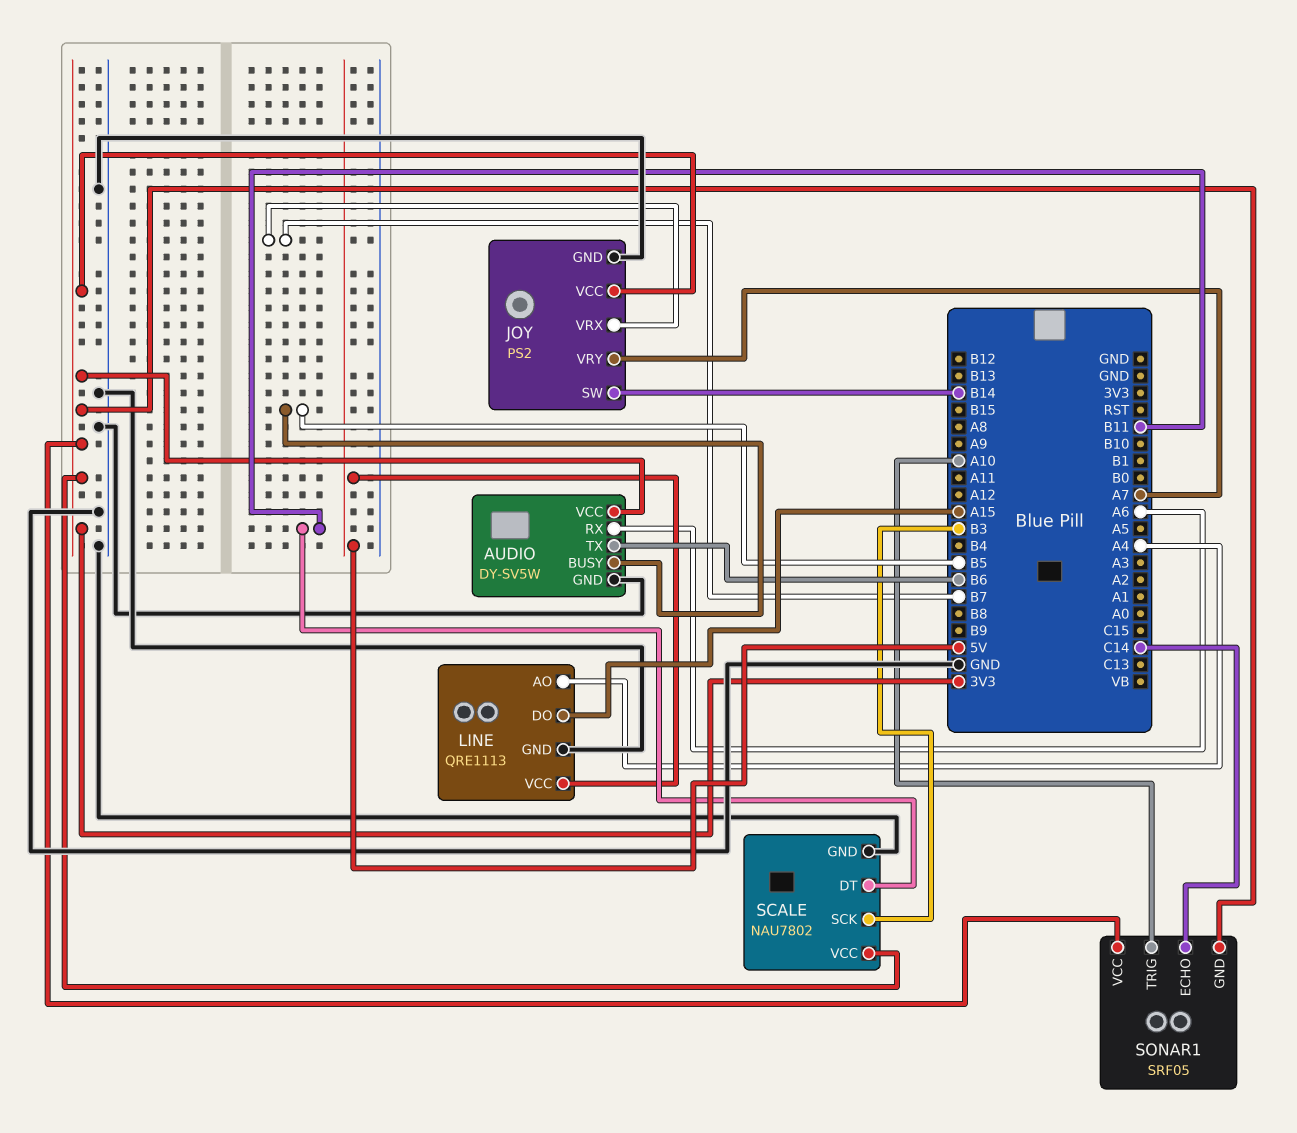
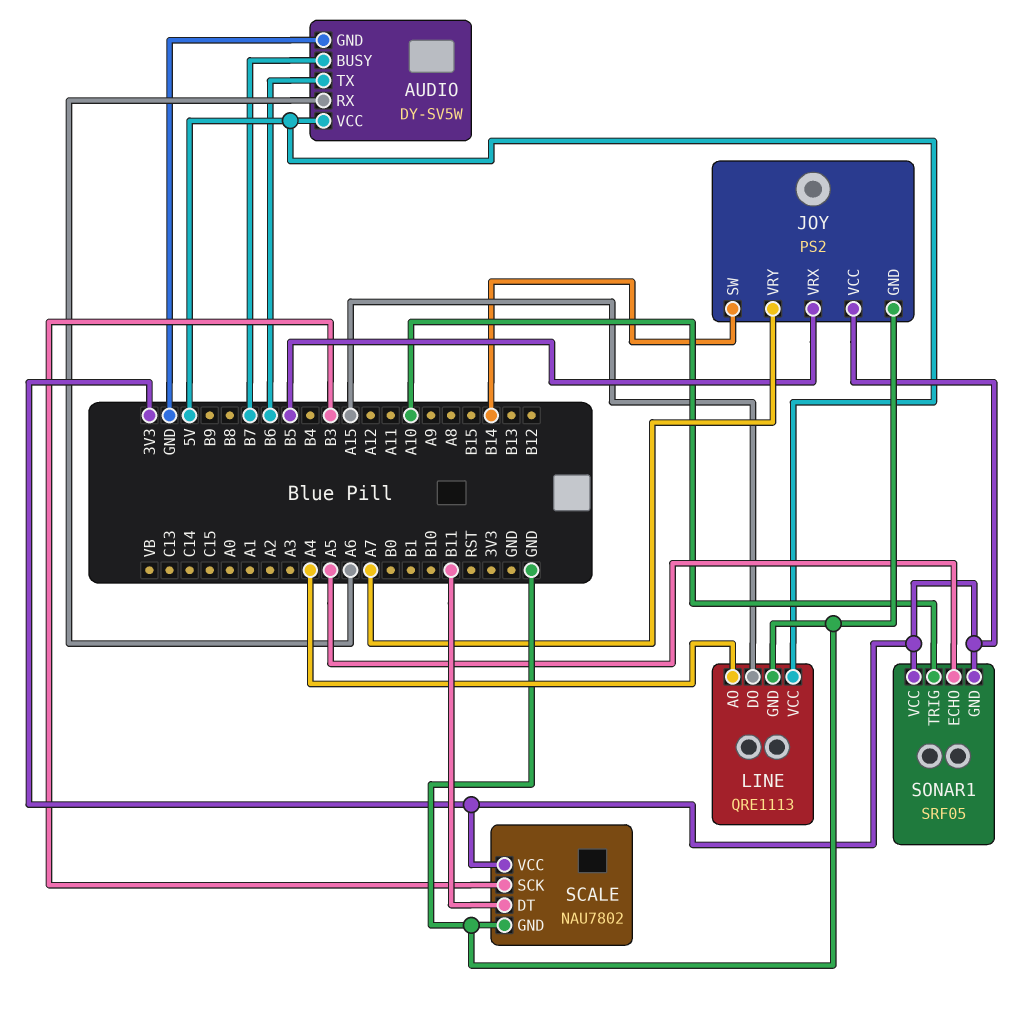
AUDIO pin BUSY: B5 -> B7
AUDIO pin VCC: 3V3 -> 5V
JOY pin VRX: B7 -> B5
SONAR1 pin ECHO: C14 -> A5

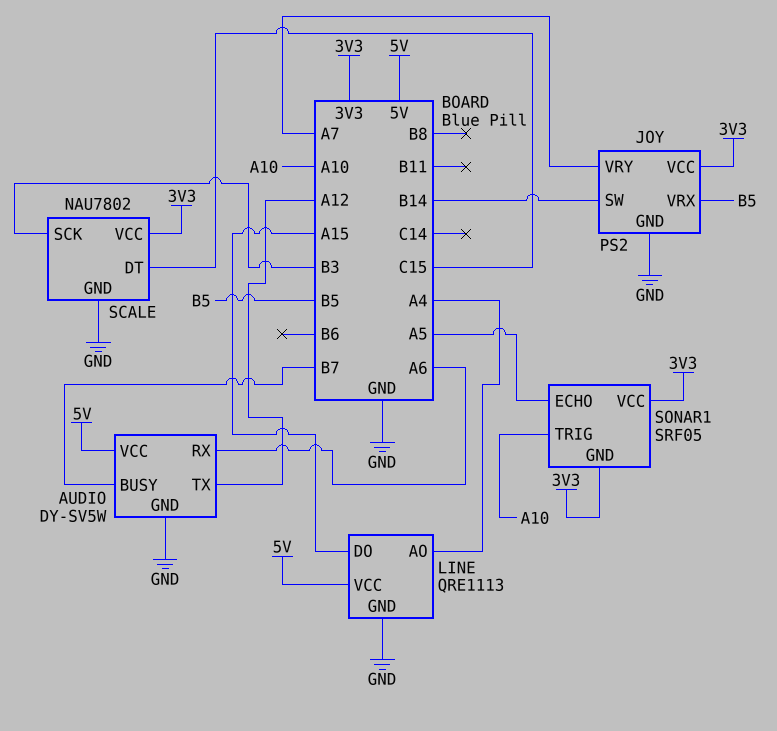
AUDIO pin TX: B6 -> A12
SCALE pin DT: B11 -> C15

